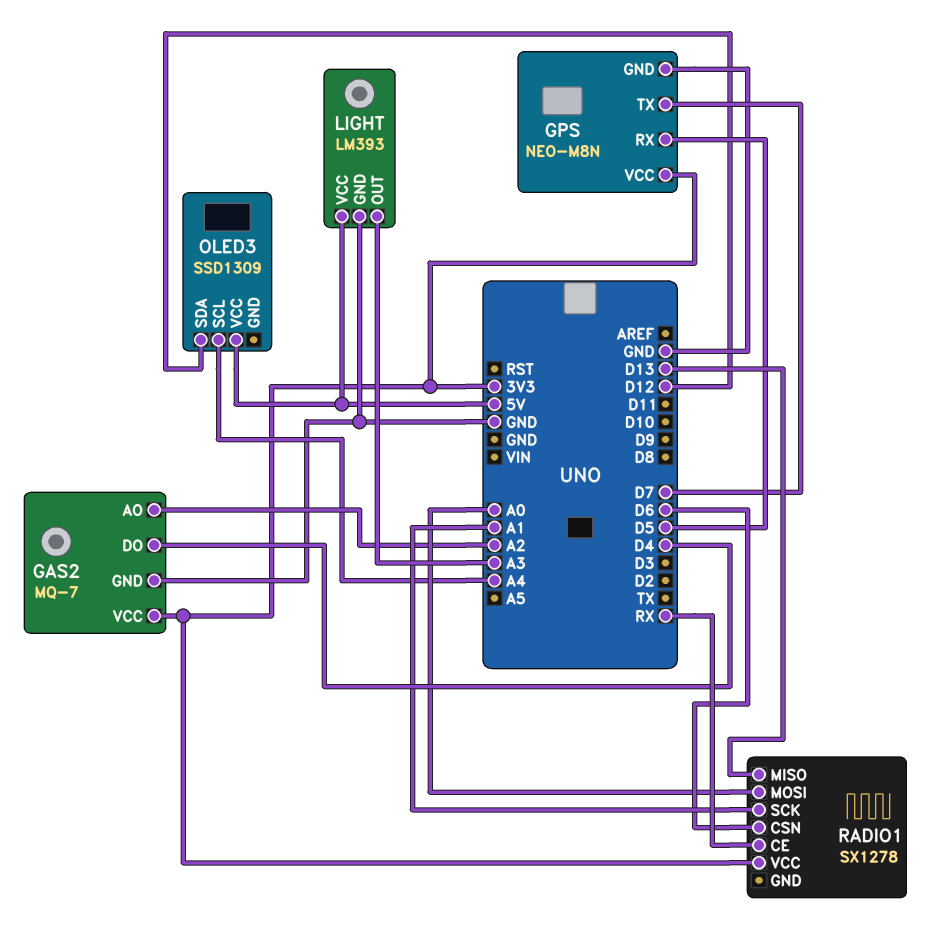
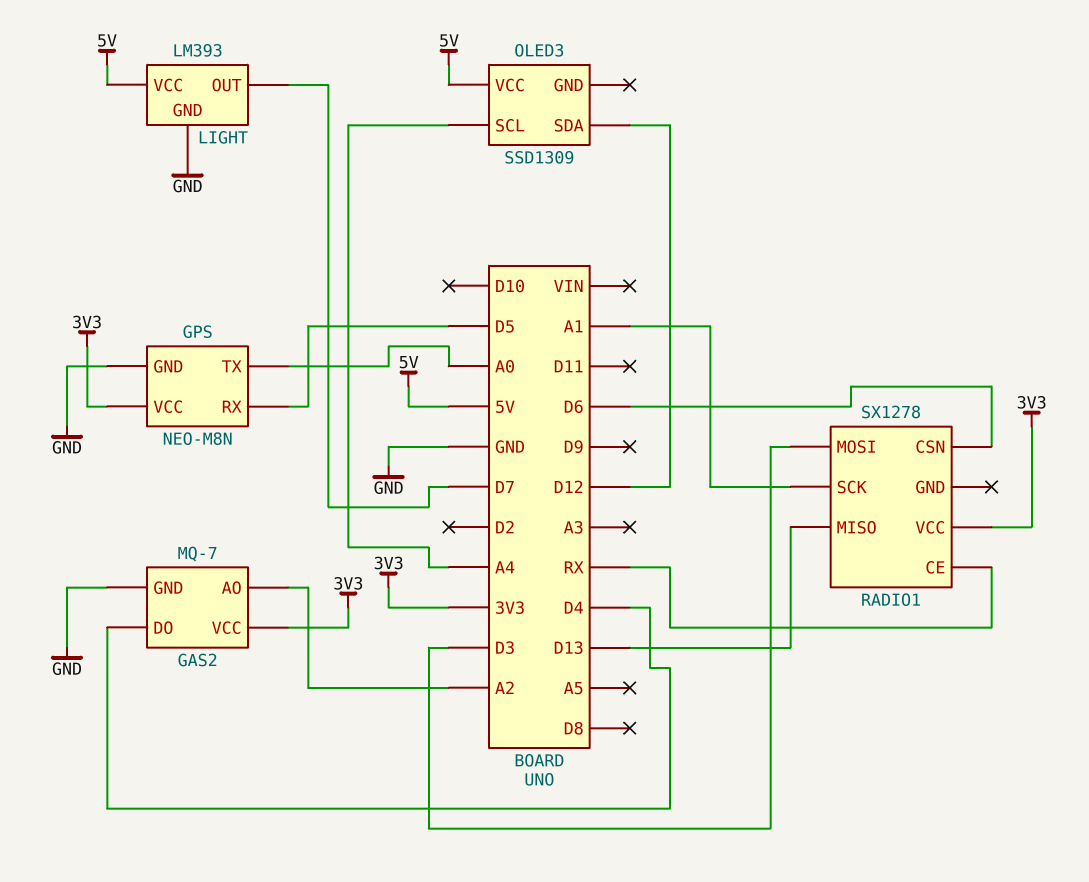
GPS pin TX: D7 -> A0
LIGHT pin OUT: A3 -> D7
RADIO1 pin MOSI: A0 -> D3

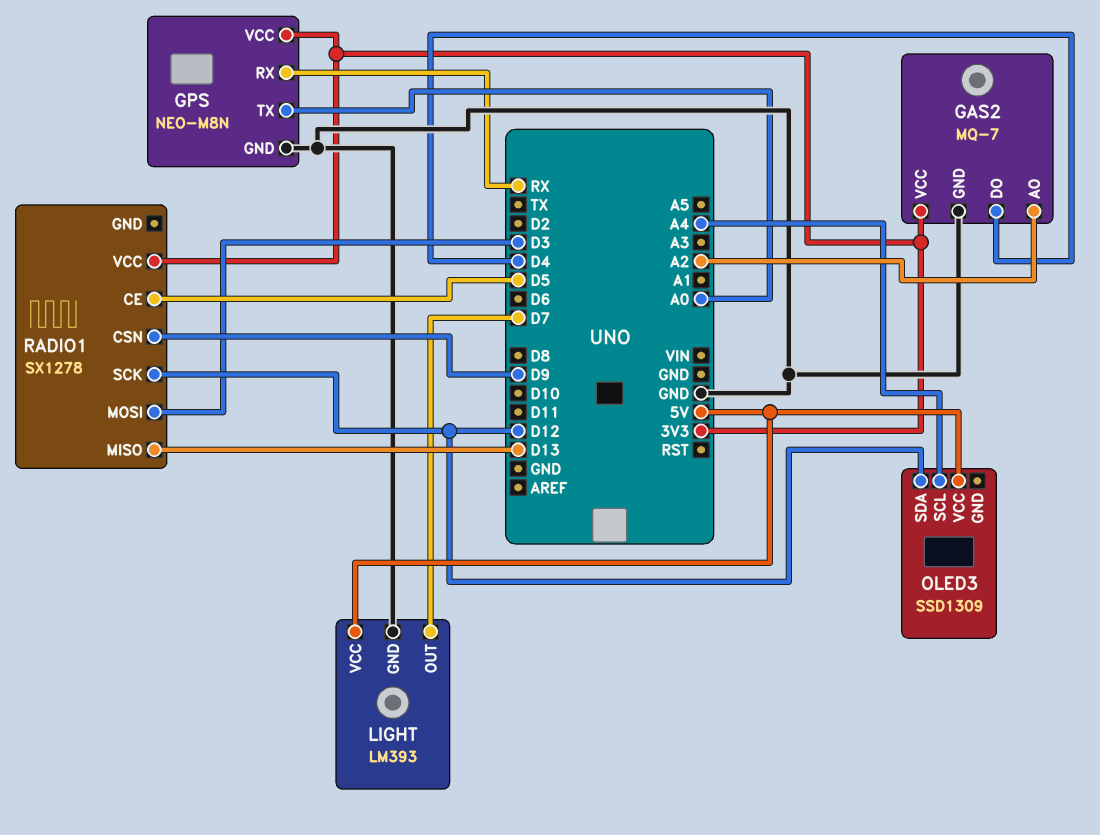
GPS pin RX: D5 -> RX
RADIO1 pin CE: RX -> D5
RADIO1 pin CSN: D6 -> D9
RADIO1 pin SCK: A1 -> D12

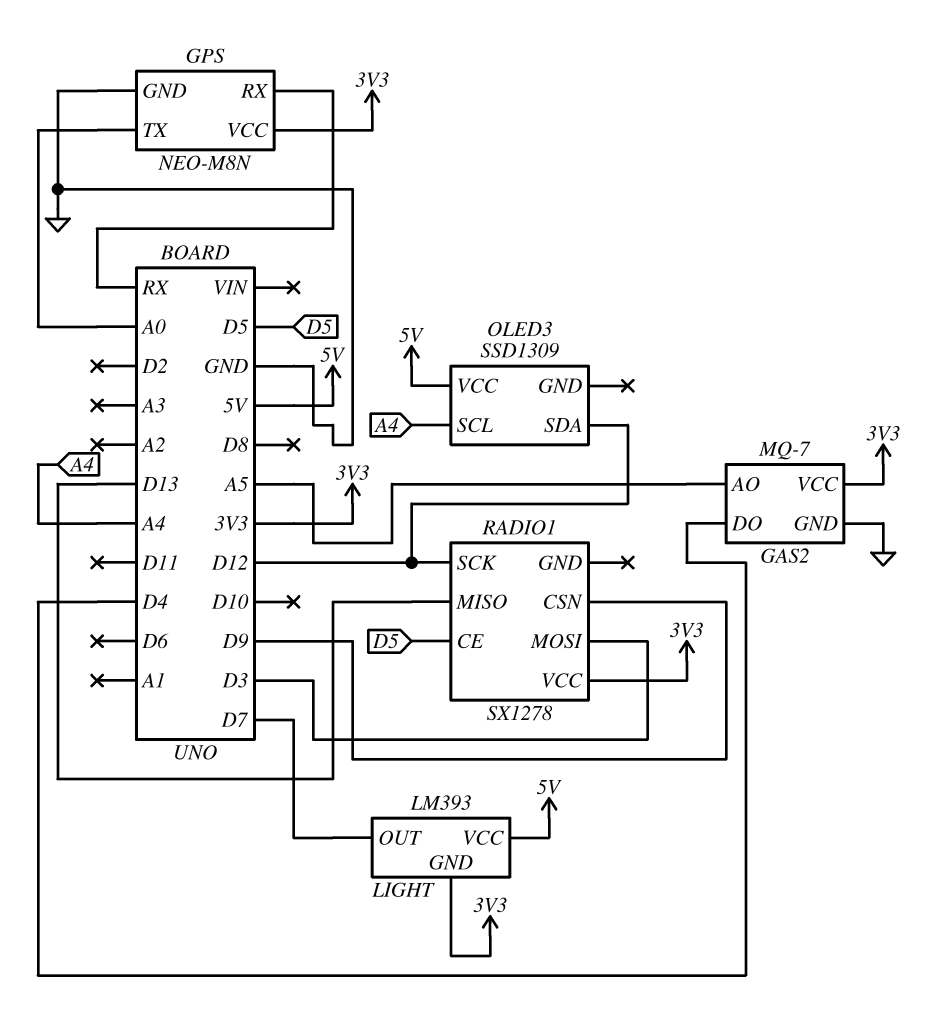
GAS2 pin AO: A2 -> A5
LIGHT pin GND: GND -> 3V3

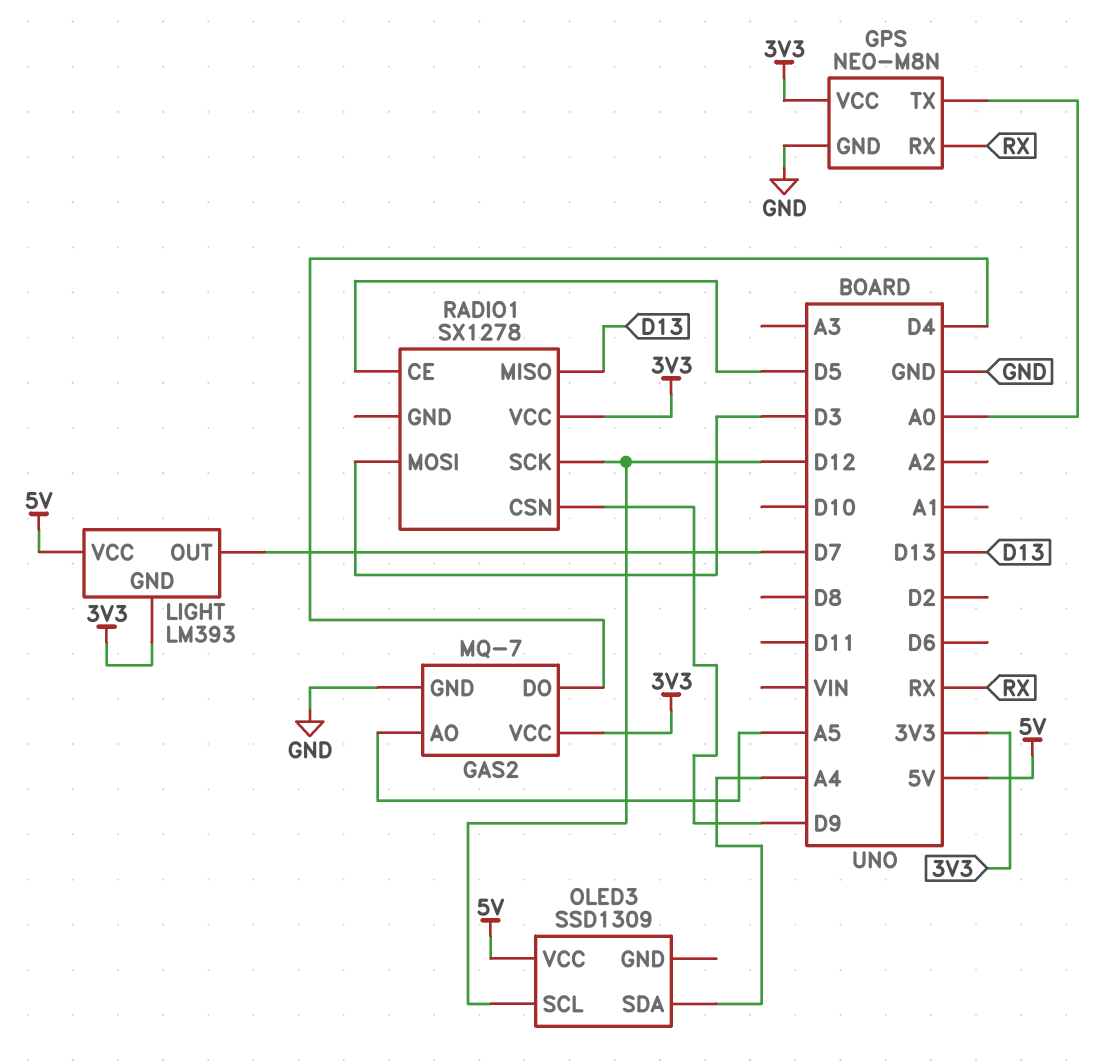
OLED3 pin SCL: A4 -> D12
OLED3 pin SDA: D12 -> A4

